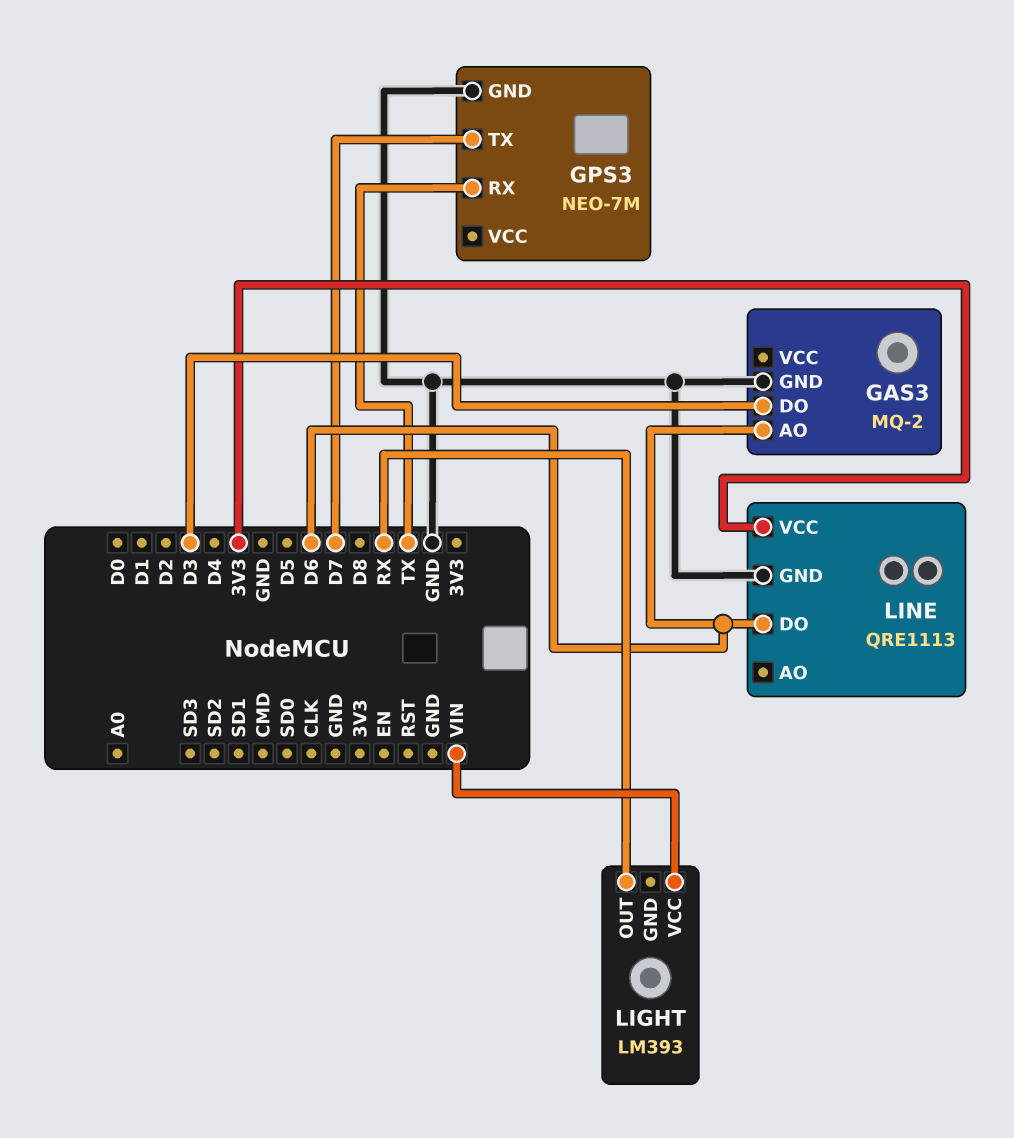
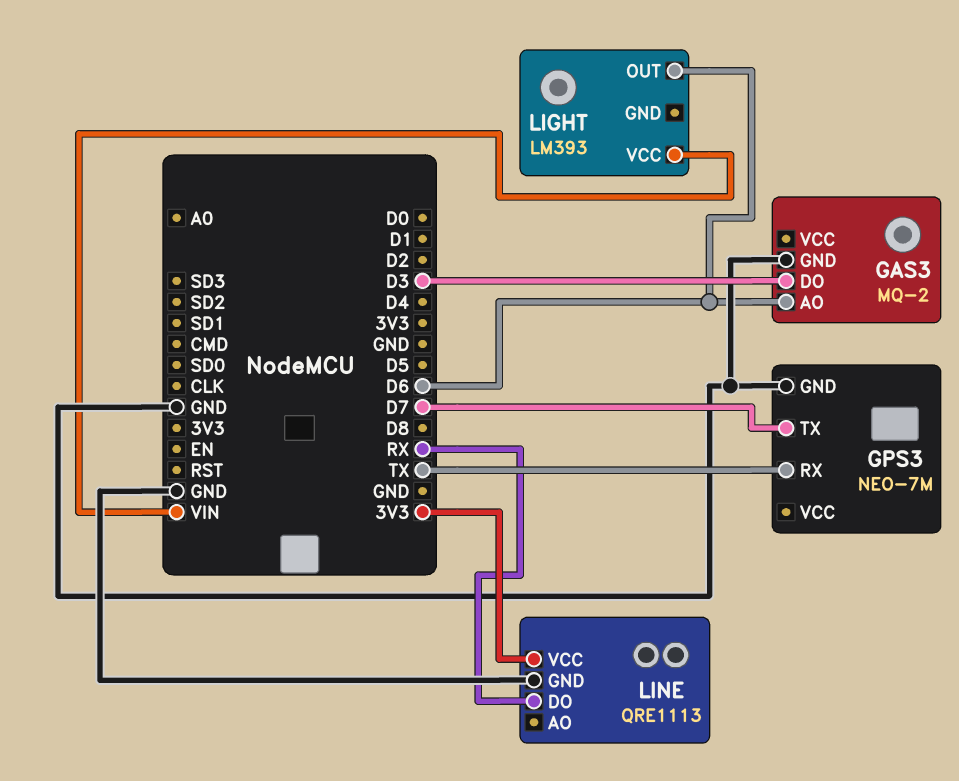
LIGHT pin OUT: RX -> D6
LINE pin DO: D6 -> RX

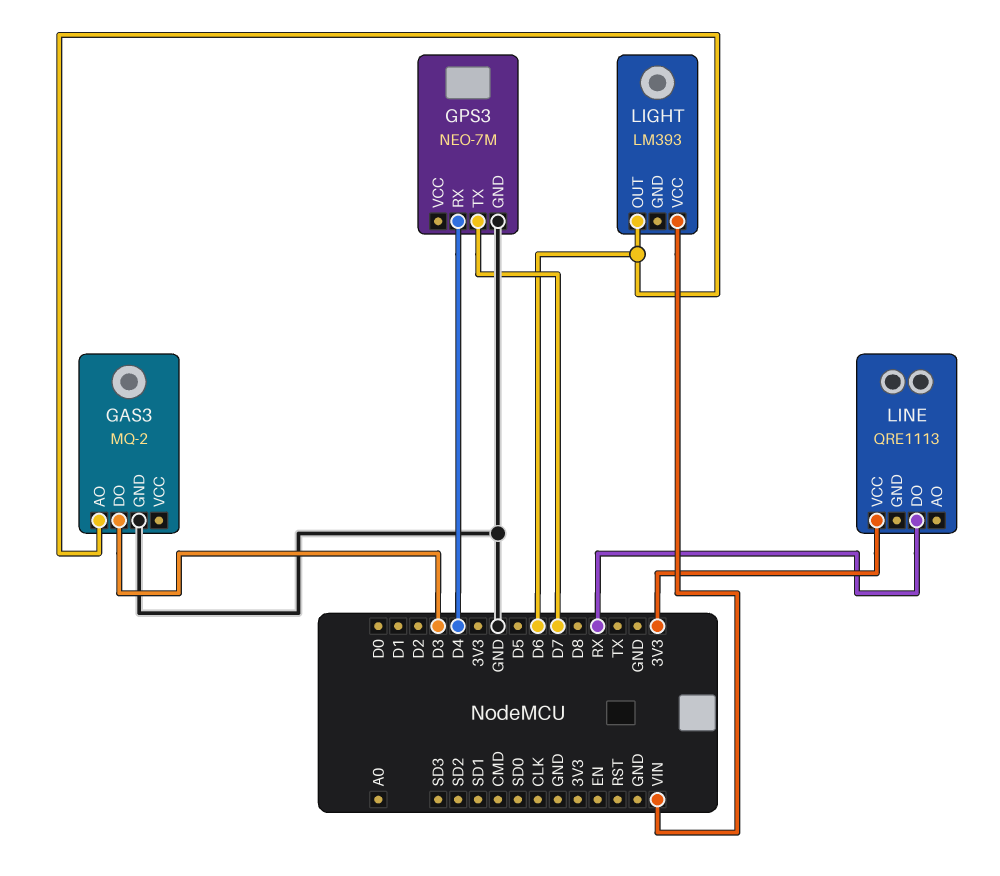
GPS3 pin RX: TX -> D4
LINE pin GND: GND -> none

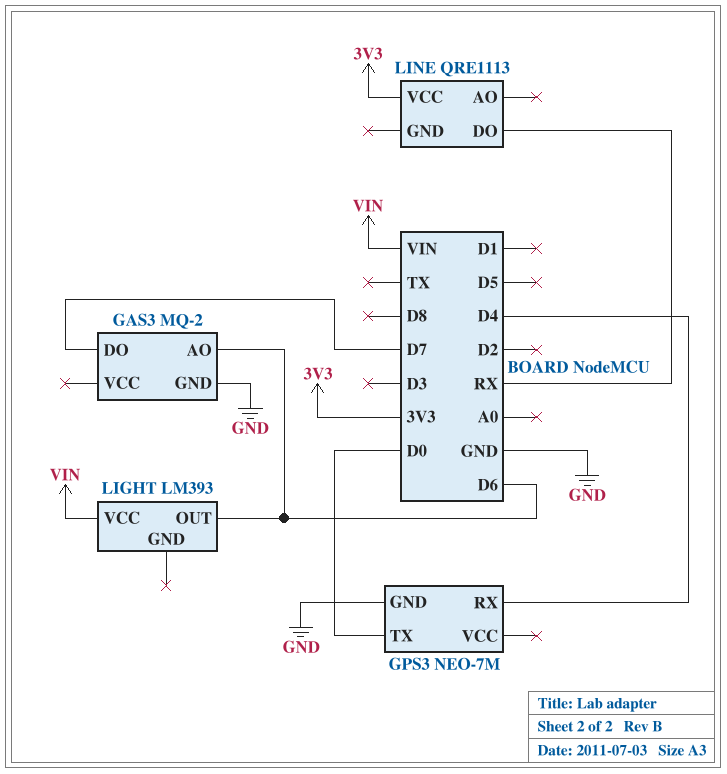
GAS3 pin DO: D3 -> D7
GPS3 pin TX: D7 -> D0

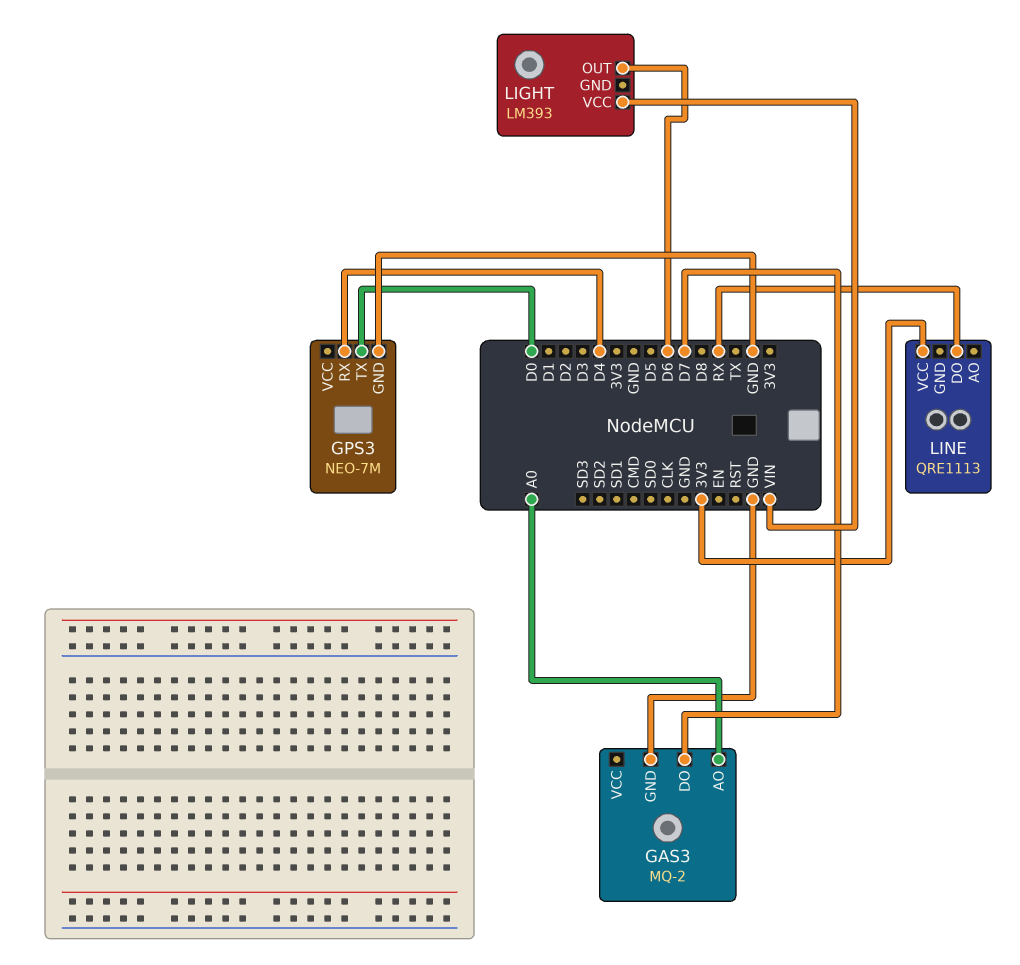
GAS3 pin AO: D6 -> A0

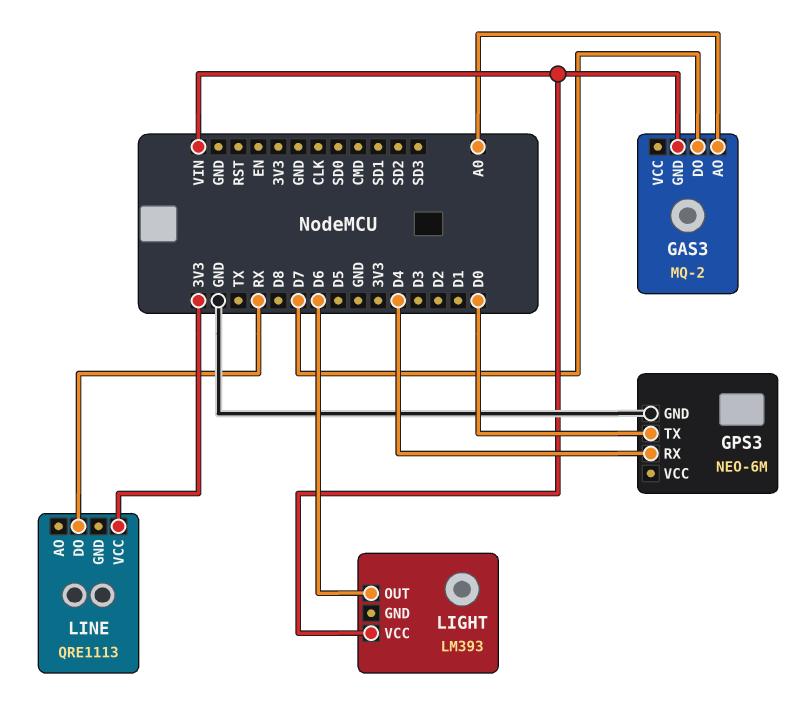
GAS3 pin GND: GND -> VIN
GPS3: NEO-7M -> NEO-6M

